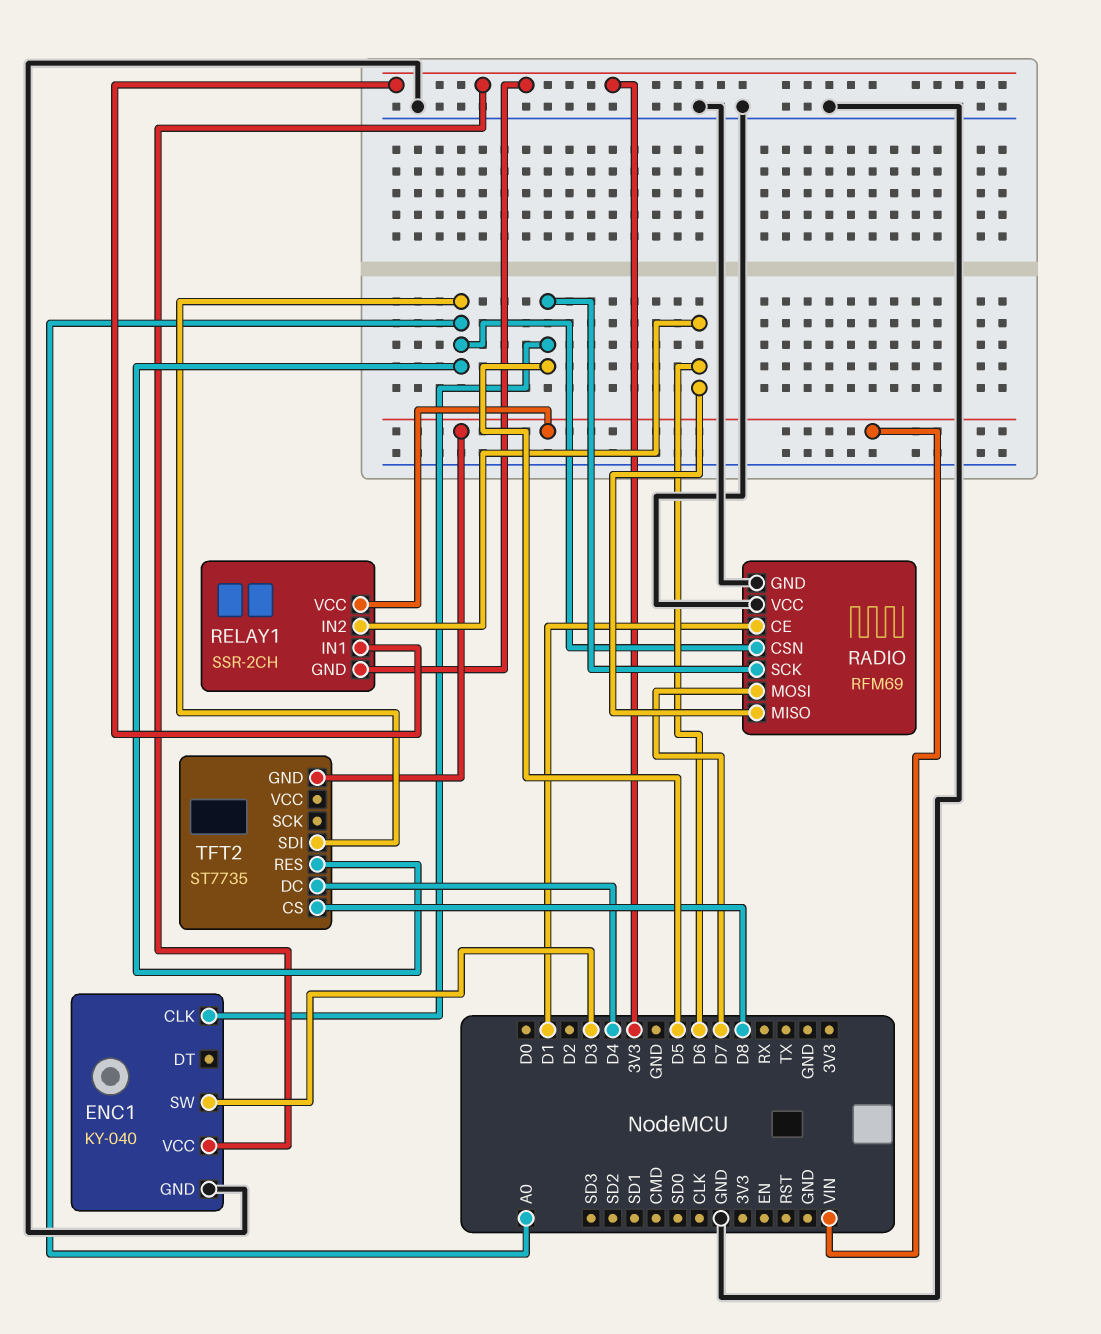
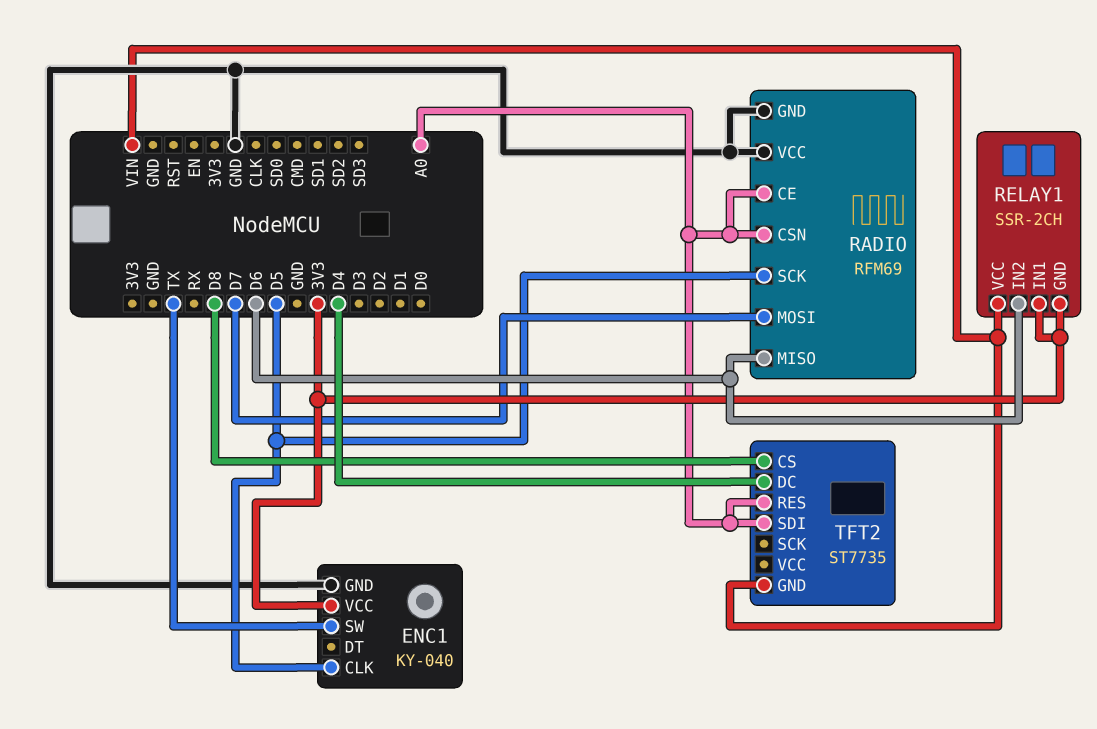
ENC1 pin SW: D3 -> TX
RADIO pin CE: D1 -> A0

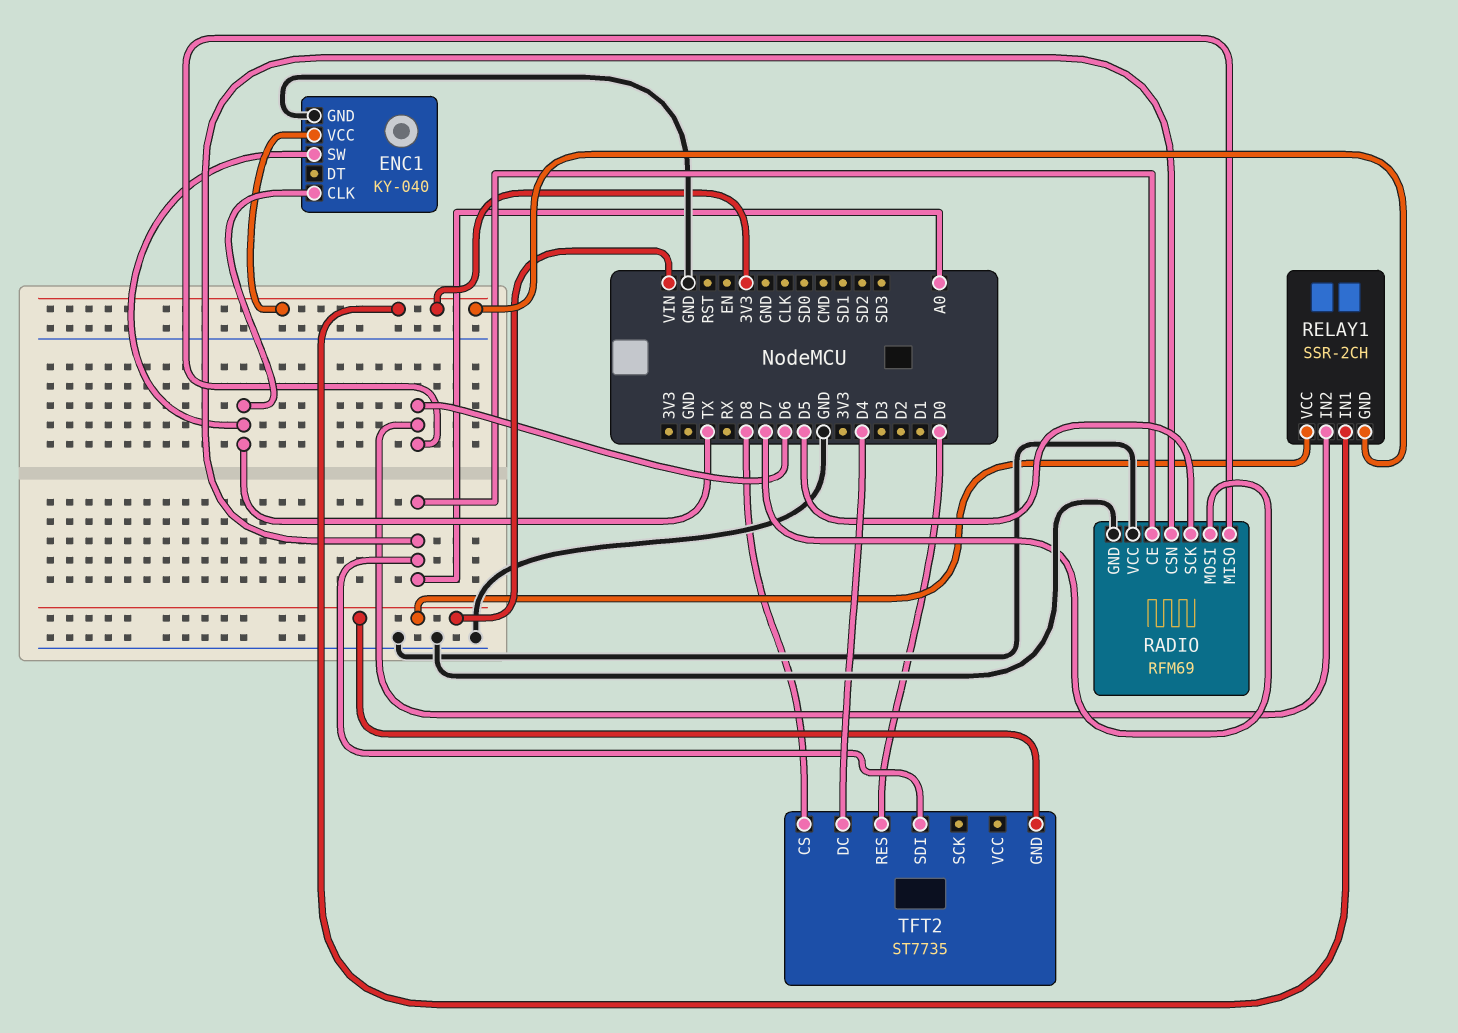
ENC1 pin CLK: D5 -> TX
TFT2 pin RES: A0 -> D0

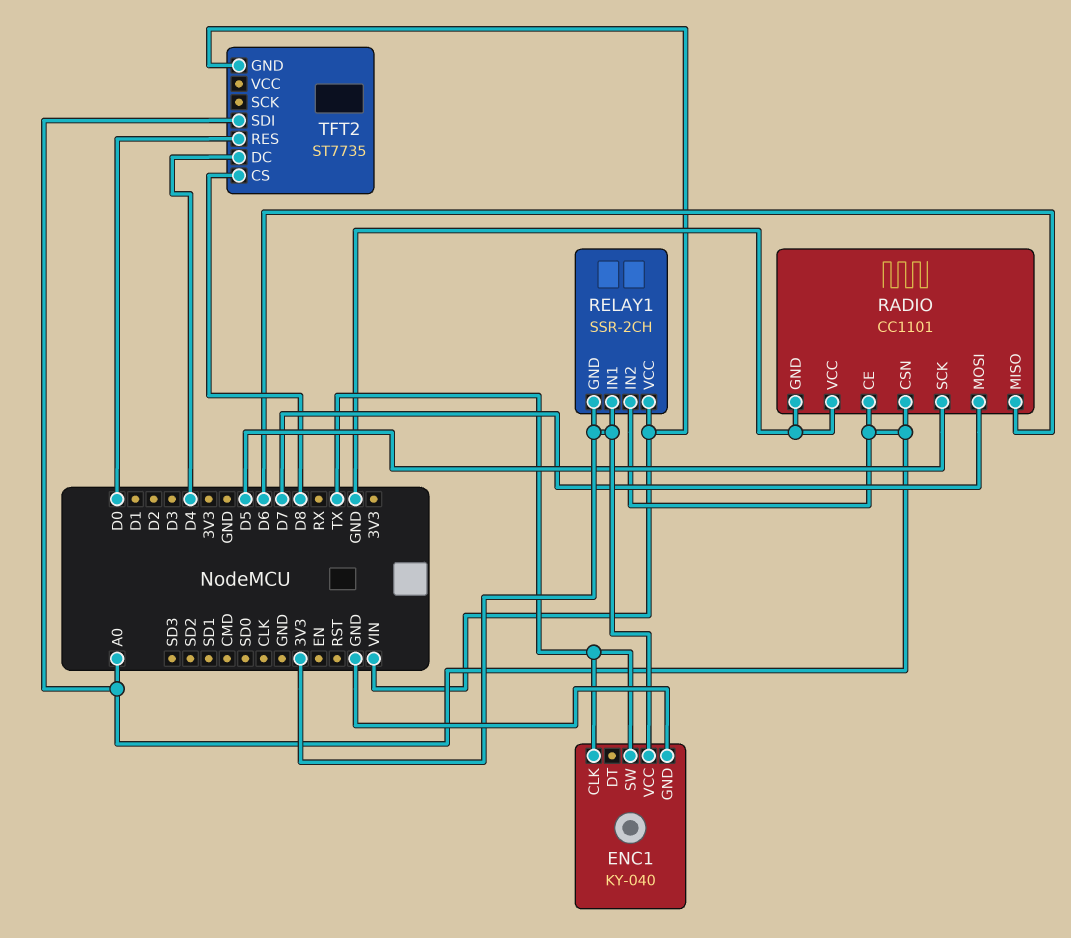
RADIO: RFM69 -> CC1101
RELAY1 pin IN2: D6 -> A0

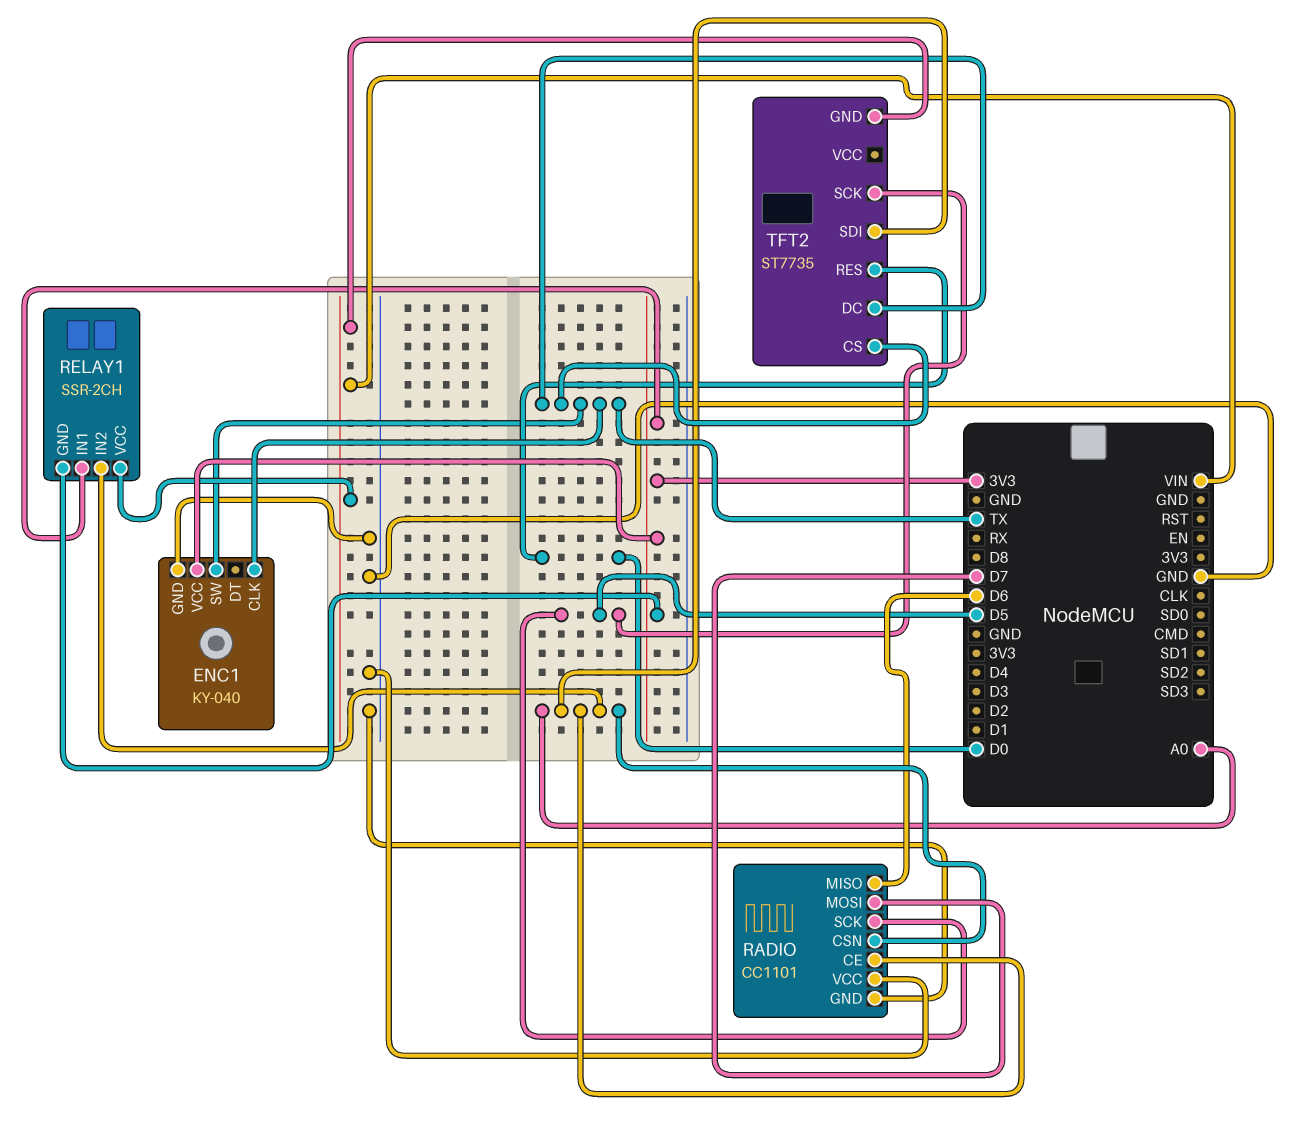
TFT2 pin CS: D8 -> TX
TFT2 pin DC: D4 -> TX
TFT2 pin SCK: none -> D5

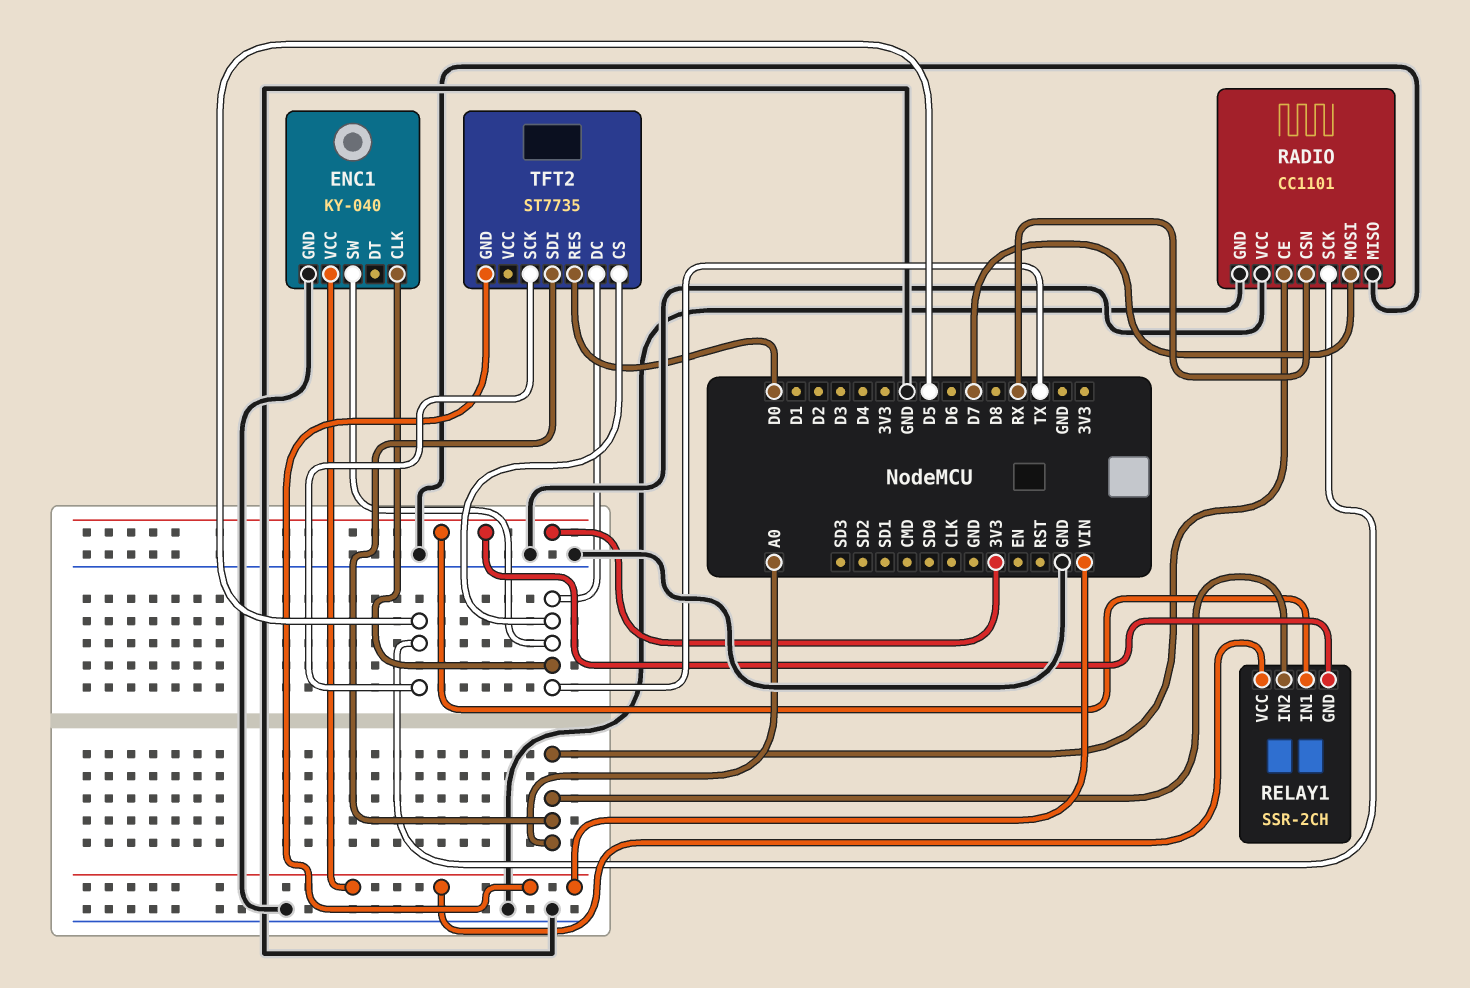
ENC1 pin VCC: 3V3 -> VIN
RADIO pin CSN: A0 -> RX
RADIO pin MISO: D6 -> GND

